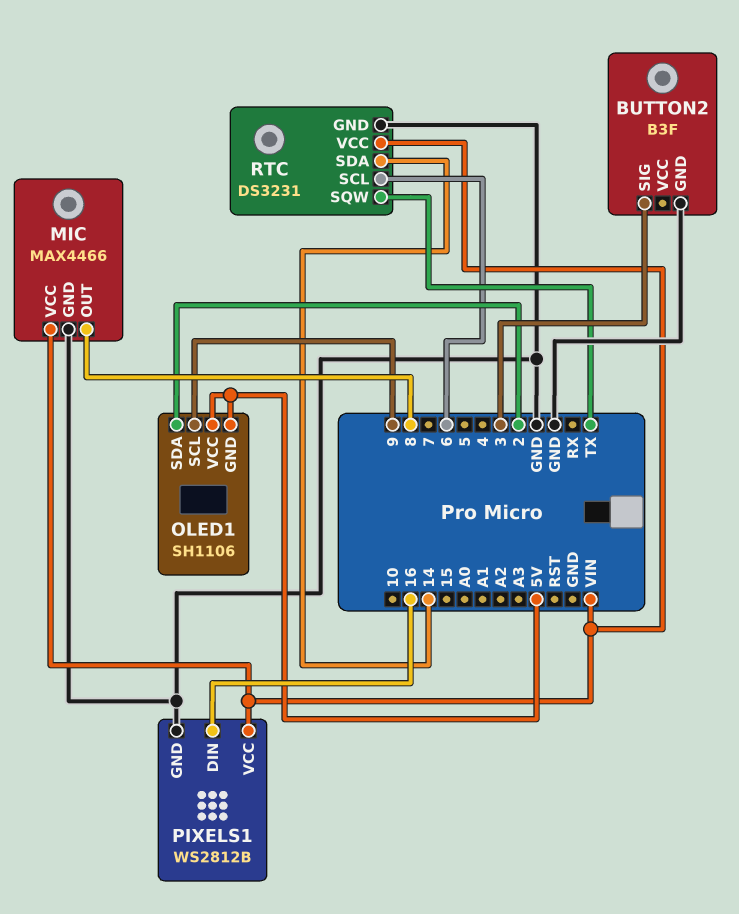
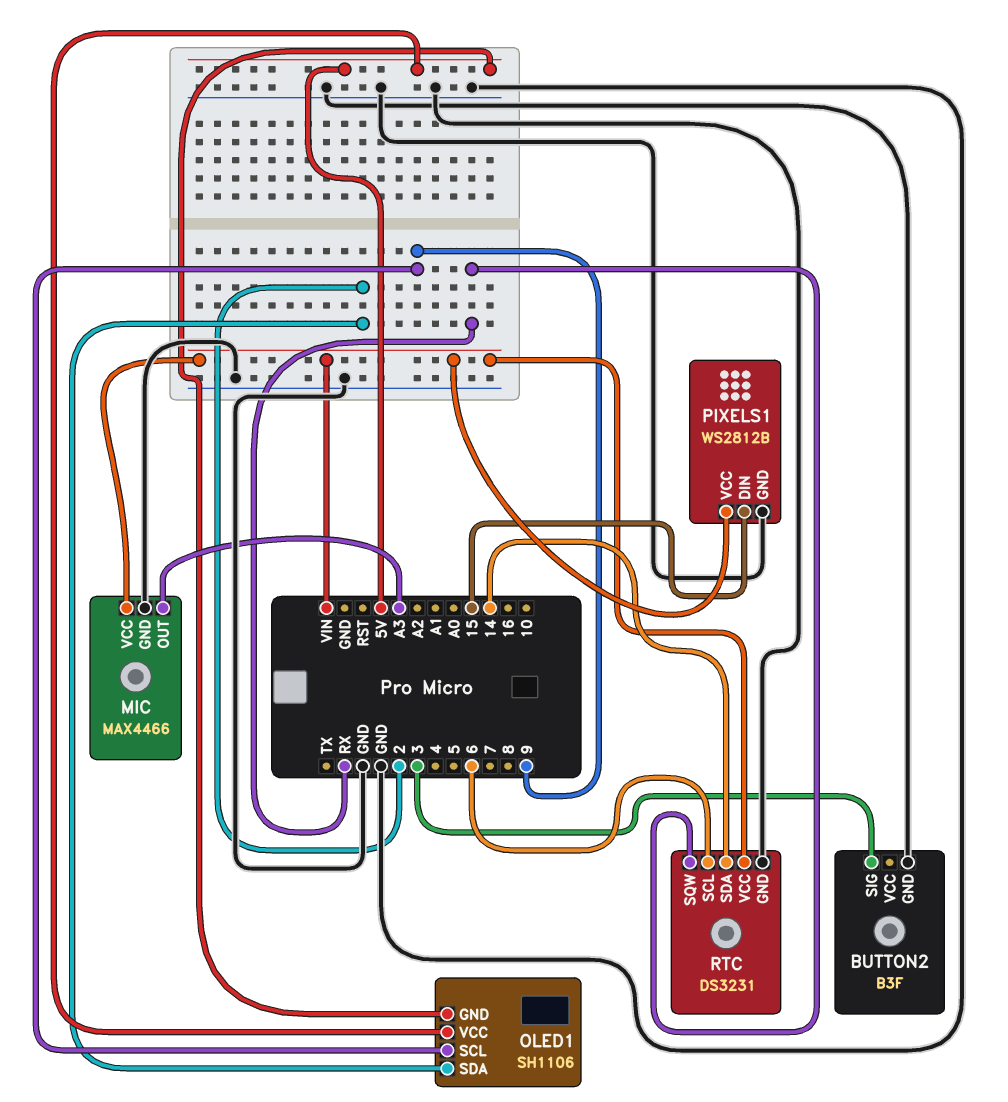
MIC pin OUT: 8 -> A3
PIXELS1 pin DIN: 16 -> 15
RTC pin SQW: TX -> RX

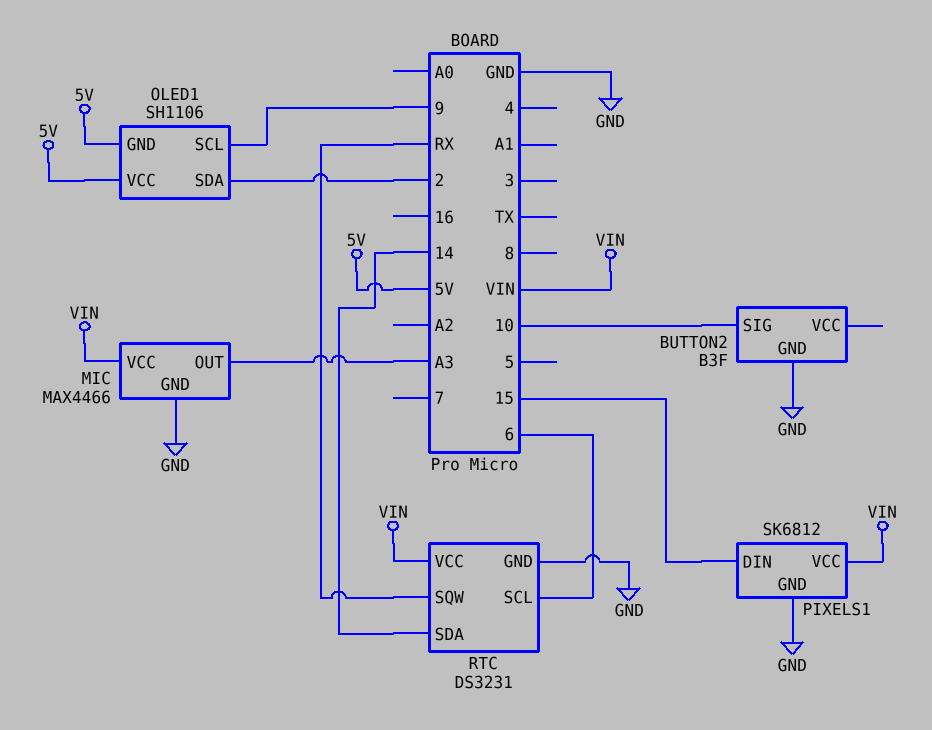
BUTTON2 pin SIG: 3 -> 10
PIXELS1: WS2812B -> SK6812

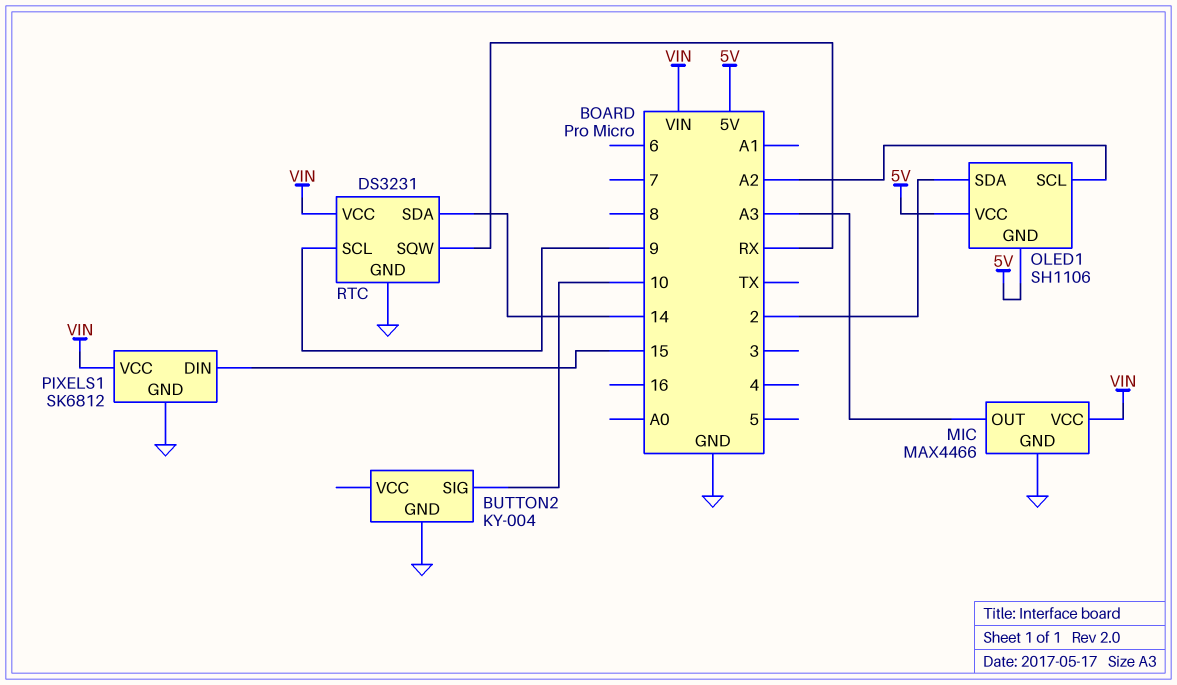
BUTTON2: B3F -> KY-004
OLED1 pin SCL: 9 -> A2
RTC pin SCL: 6 -> 9

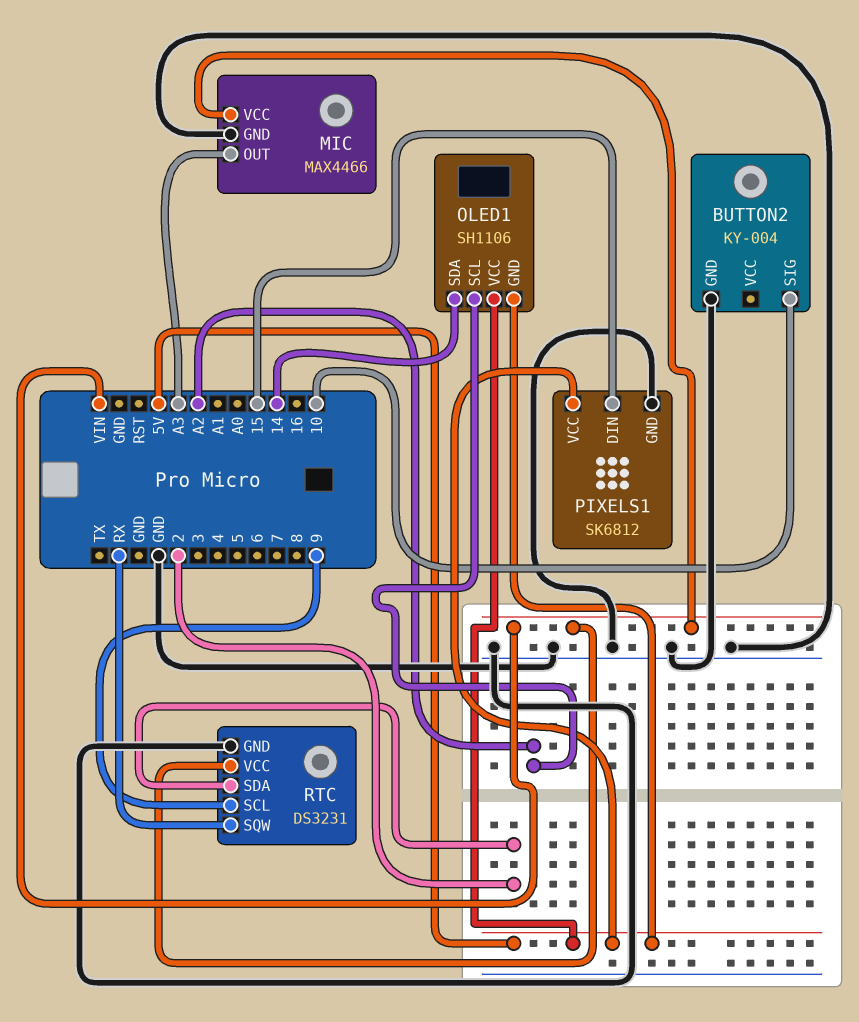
OLED1 pin SDA: 2 -> 14
PIXELS1 pin VCC: VIN -> 5V
RTC pin SDA: 14 -> 2

